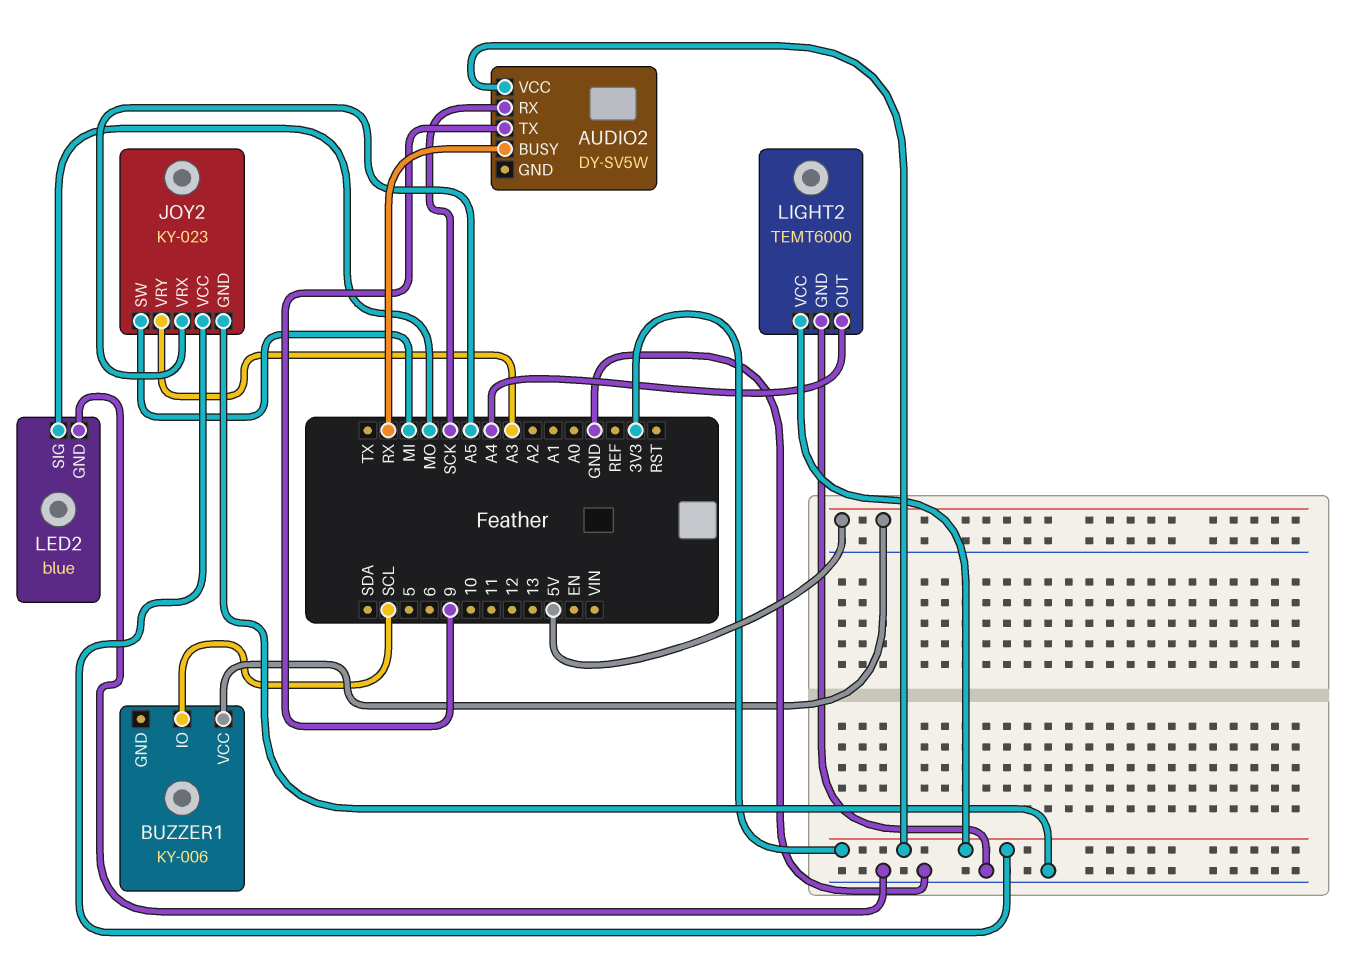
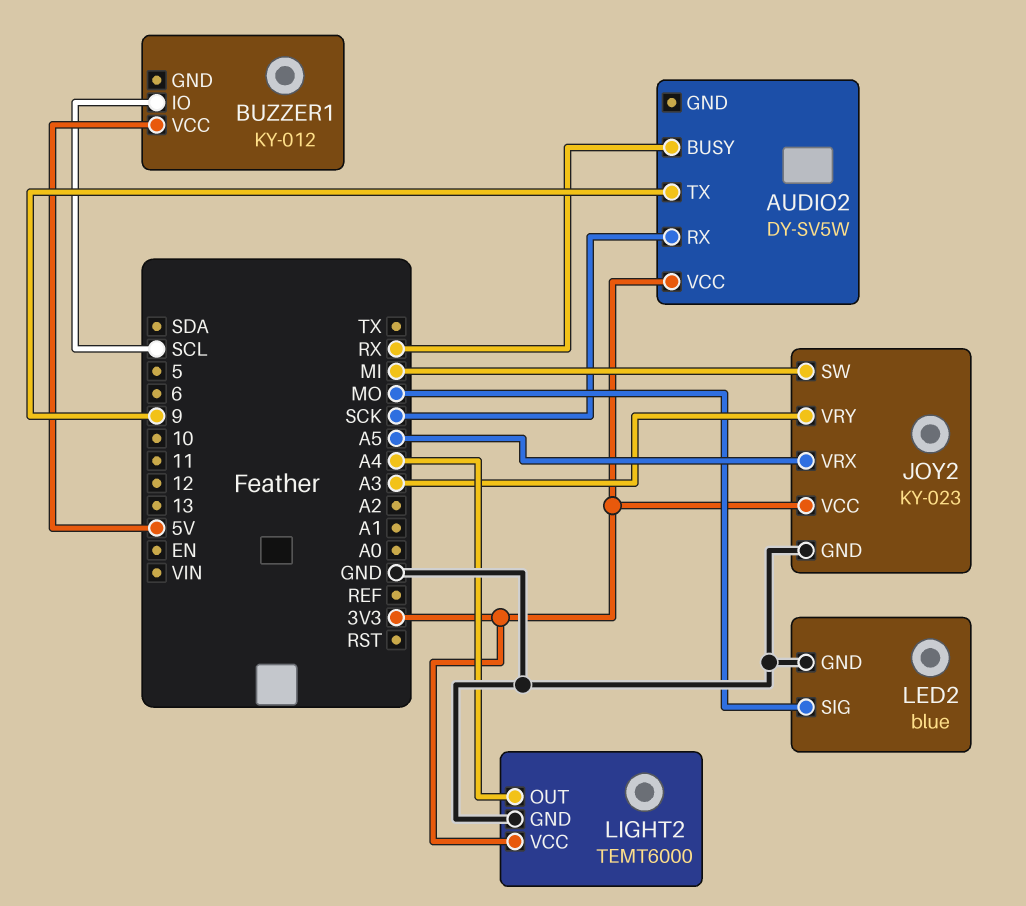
BUZZER1: KY-006 -> KY-012

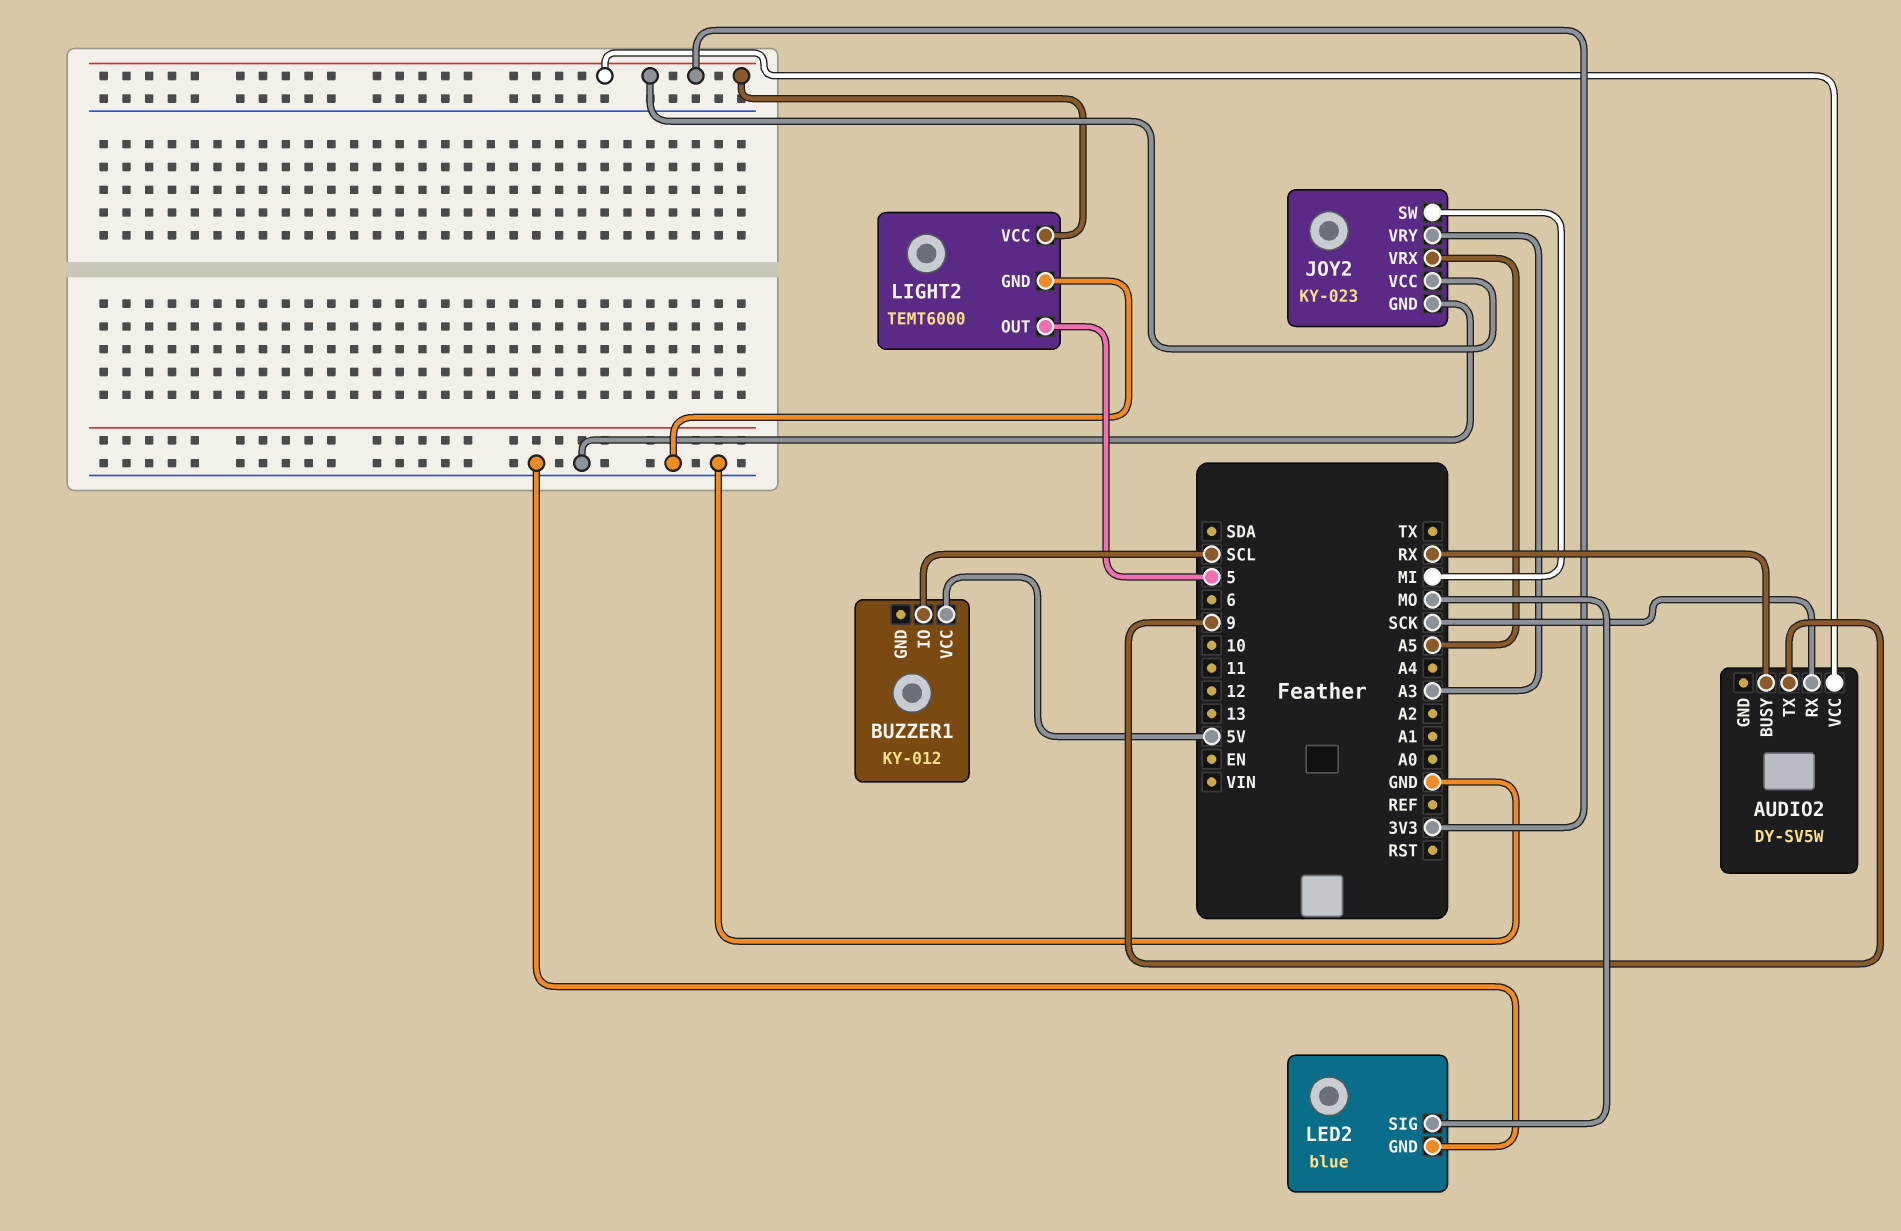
LIGHT2 pin OUT: A4 -> 5

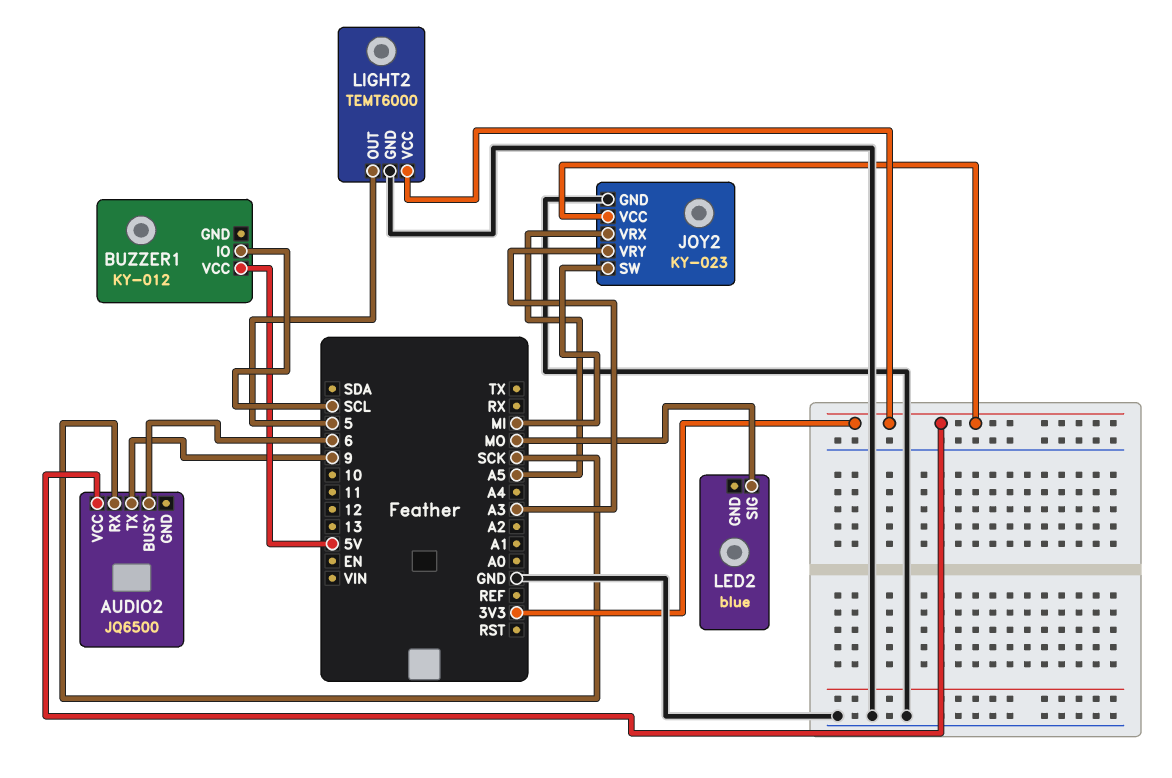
AUDIO2: DY-SV5W -> JQ6500
AUDIO2 pin BUSY: RX -> 6
LED2 pin GND: GND -> none

